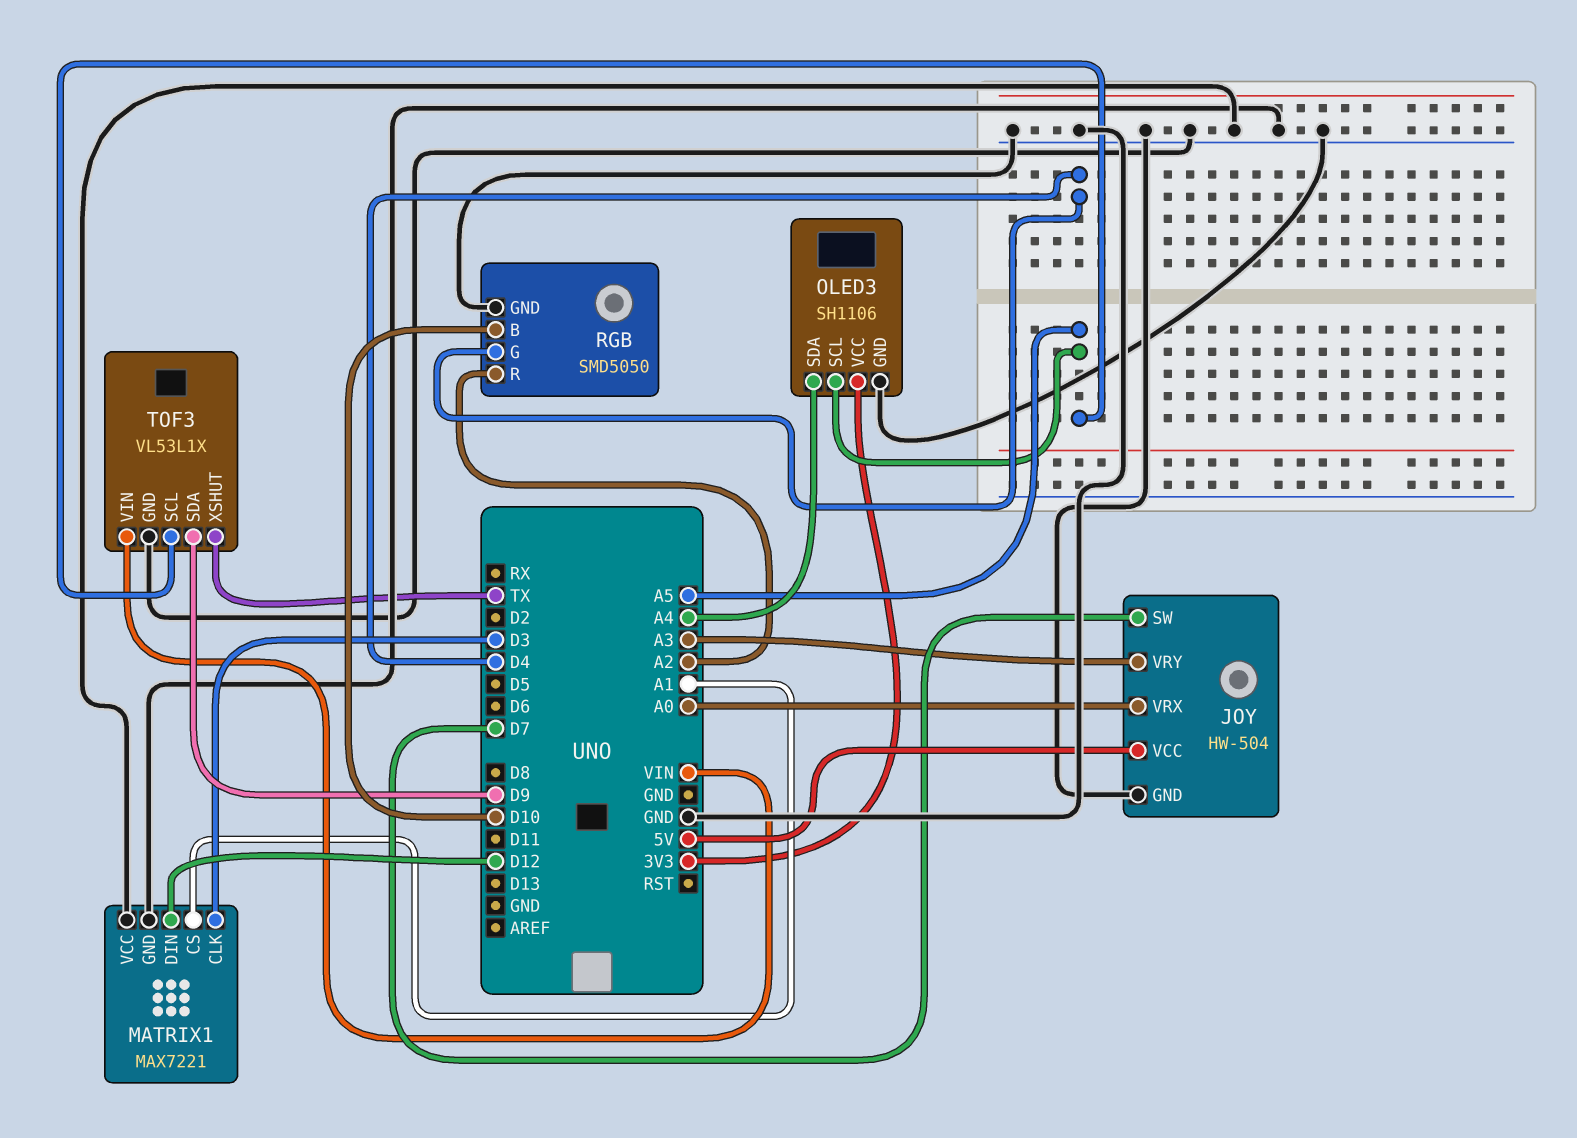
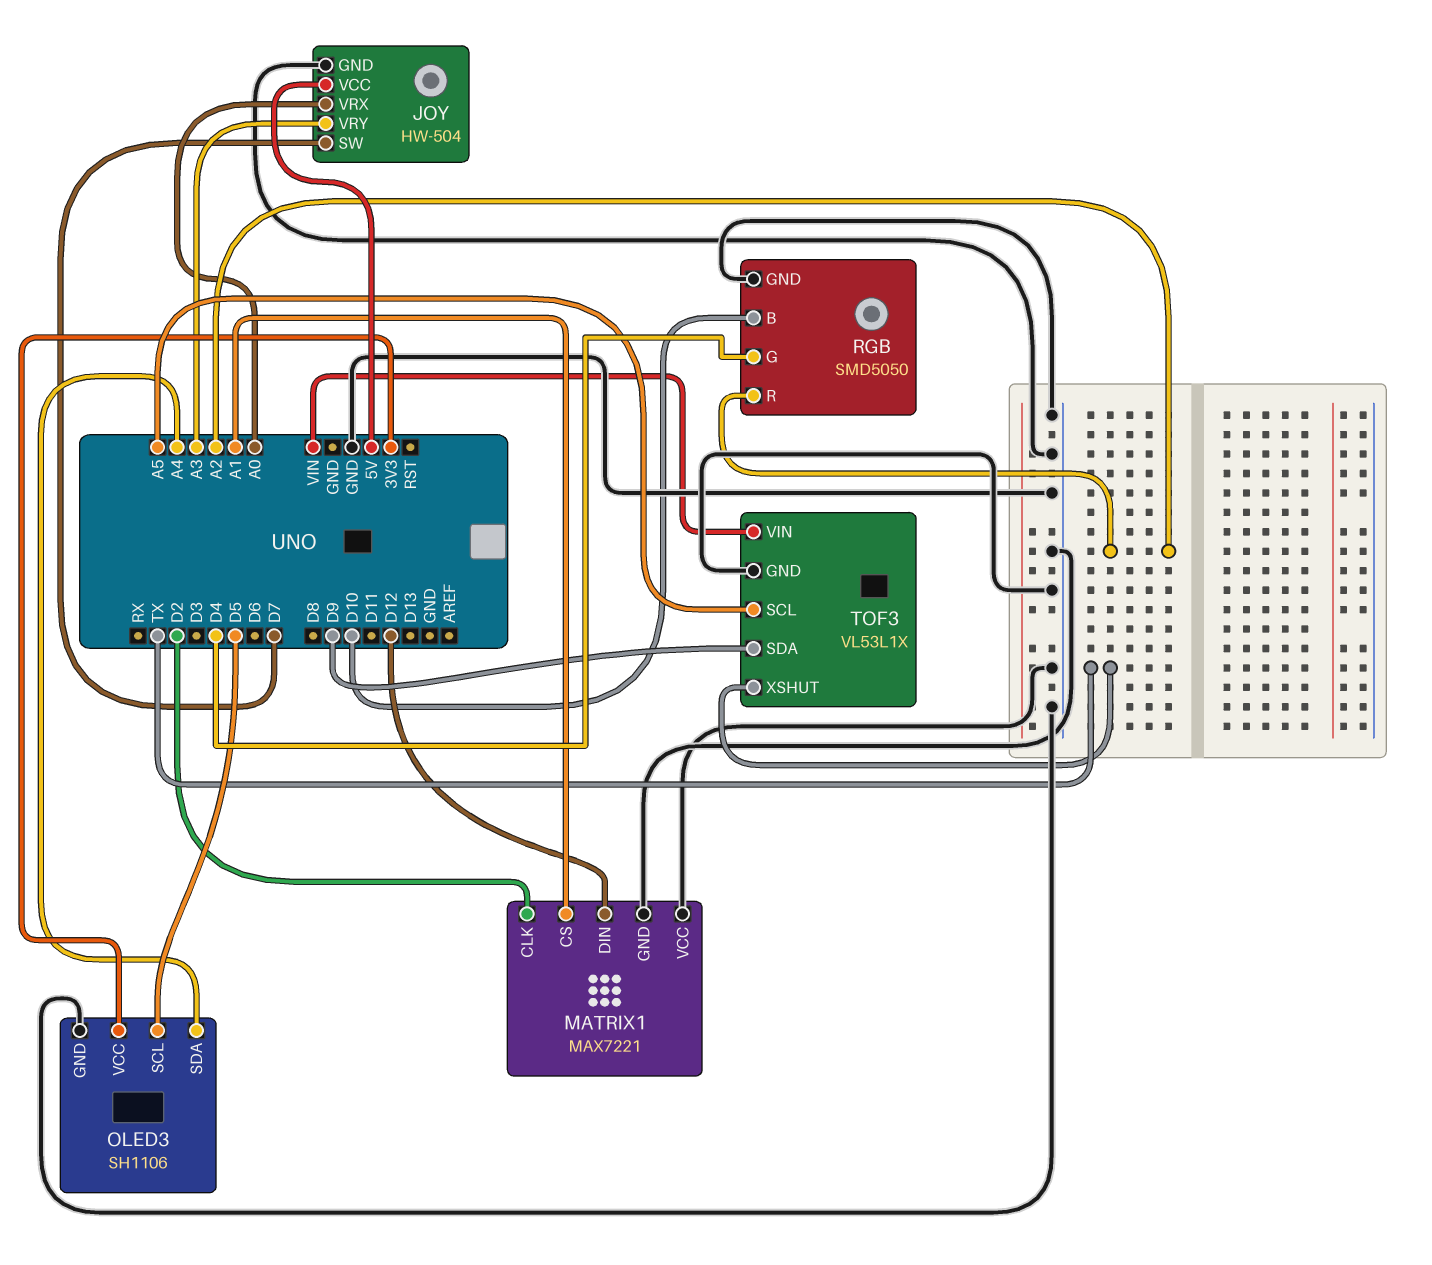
MATRIX1 pin CLK: D3 -> D2
OLED3 pin SCL: A5 -> D5

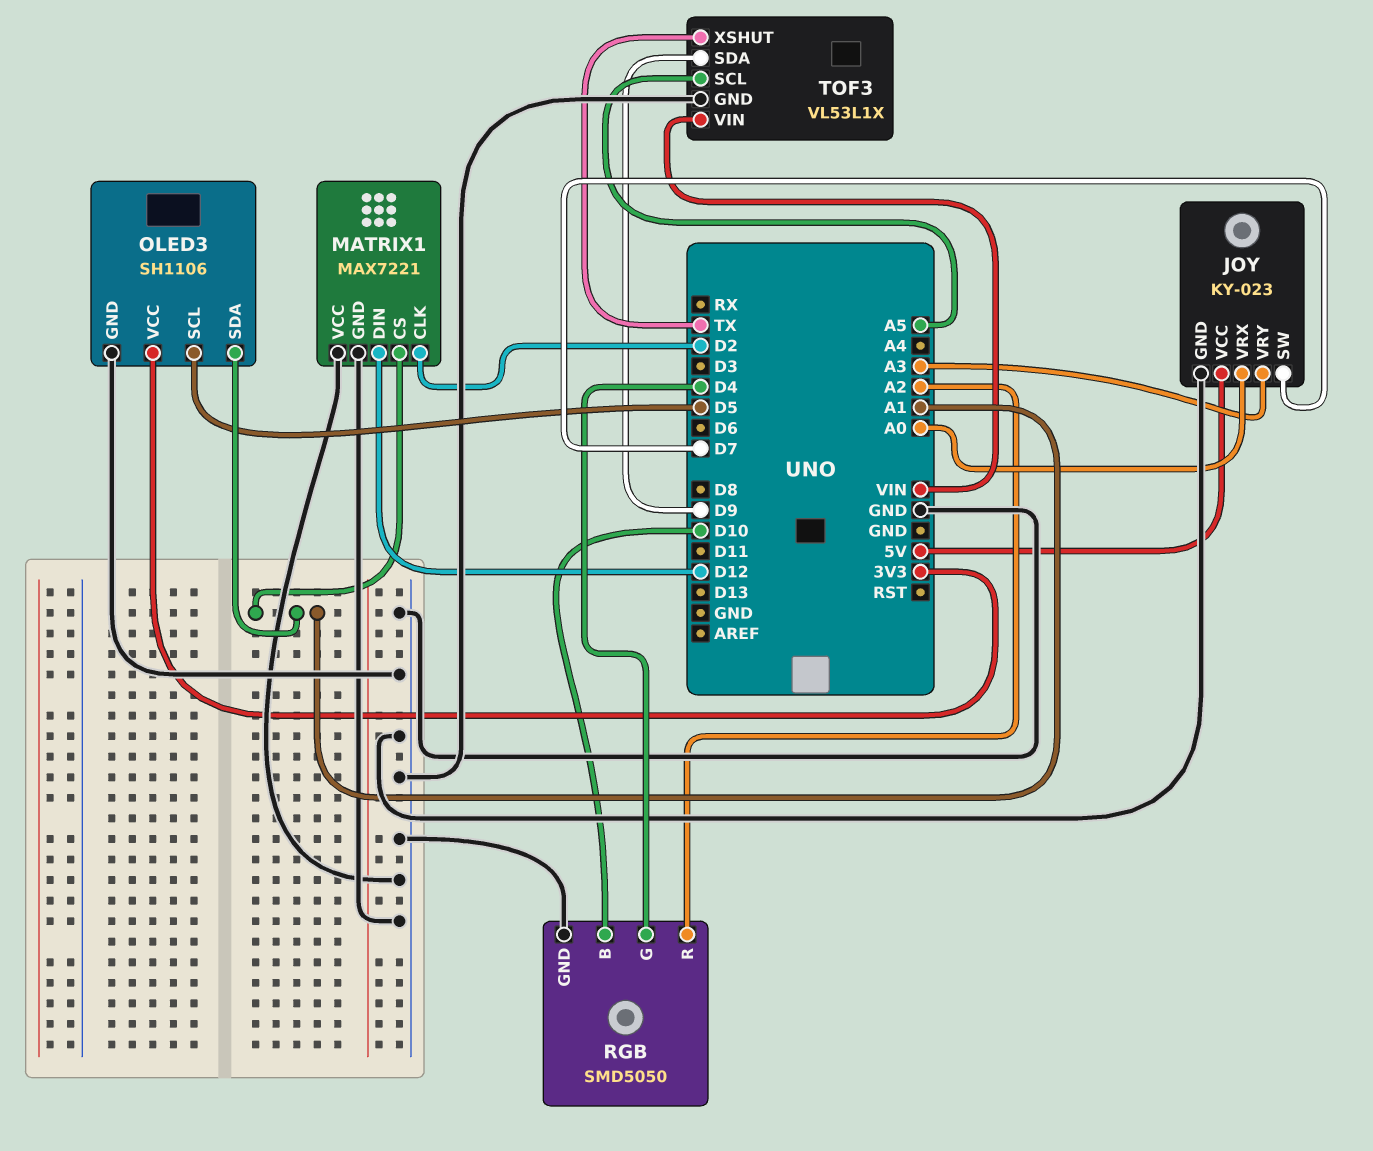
JOY: HW-504 -> KY-023
OLED3 pin SDA: A4 -> A1

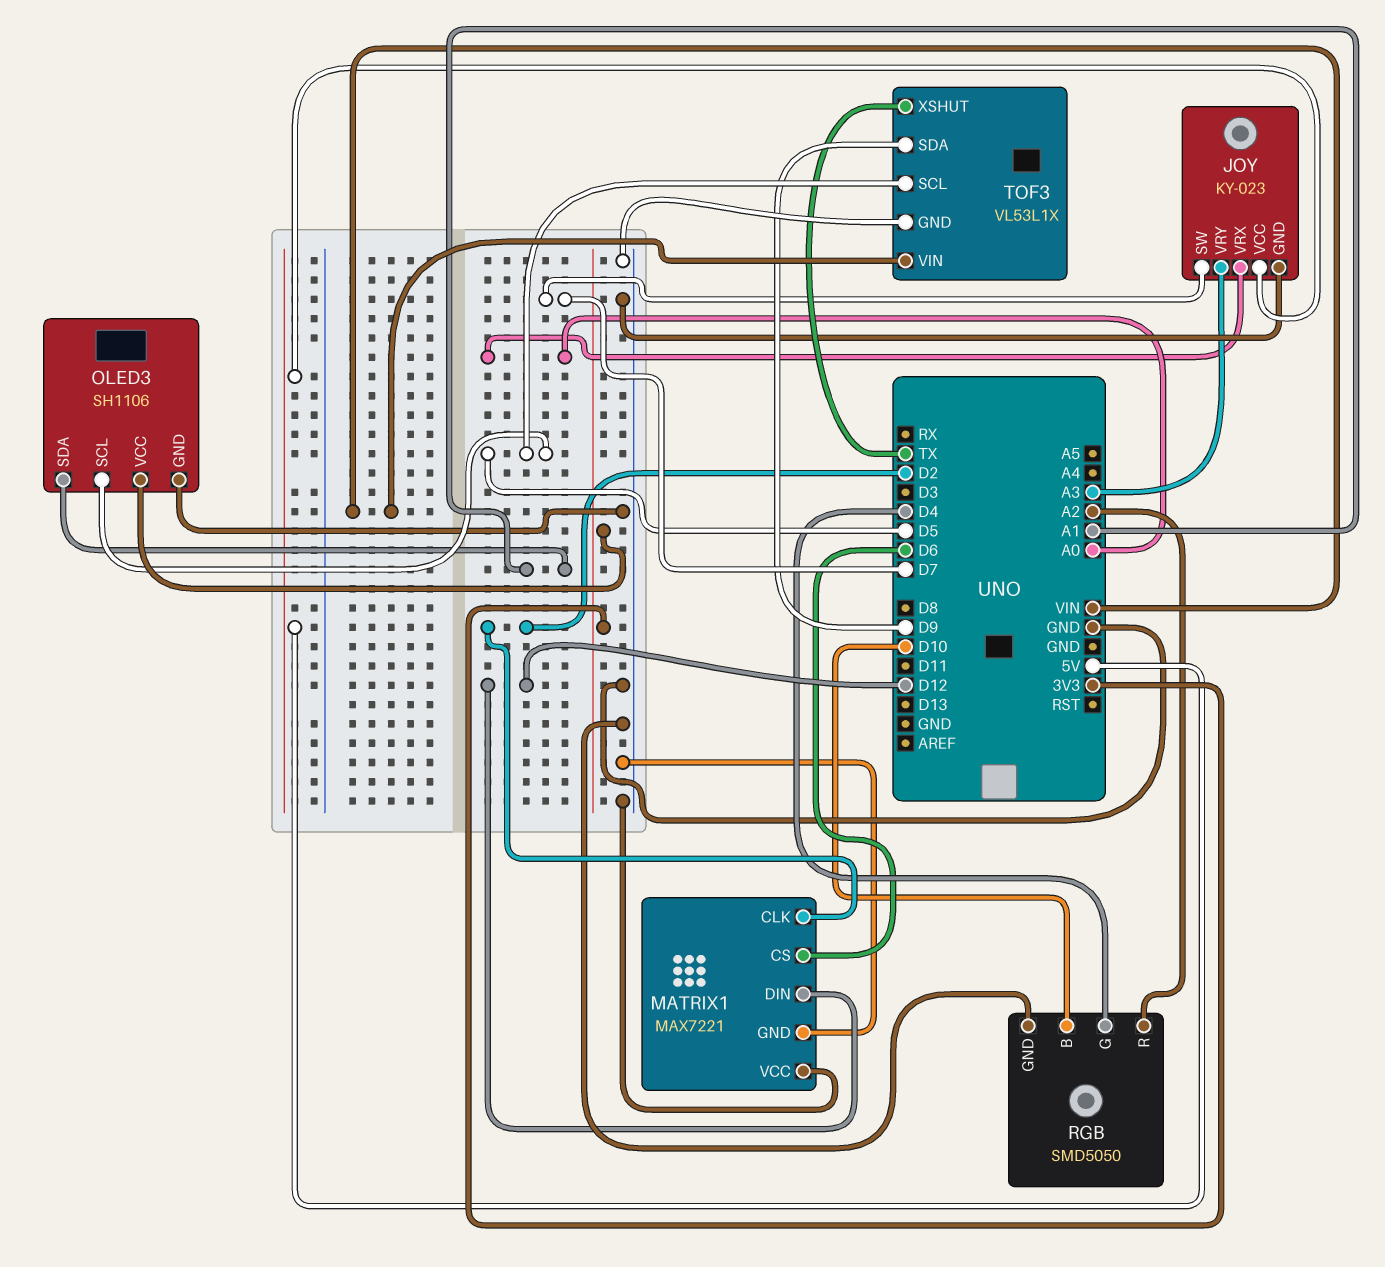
MATRIX1 pin CS: A1 -> D6
TOF3 pin SCL: A5 -> D5

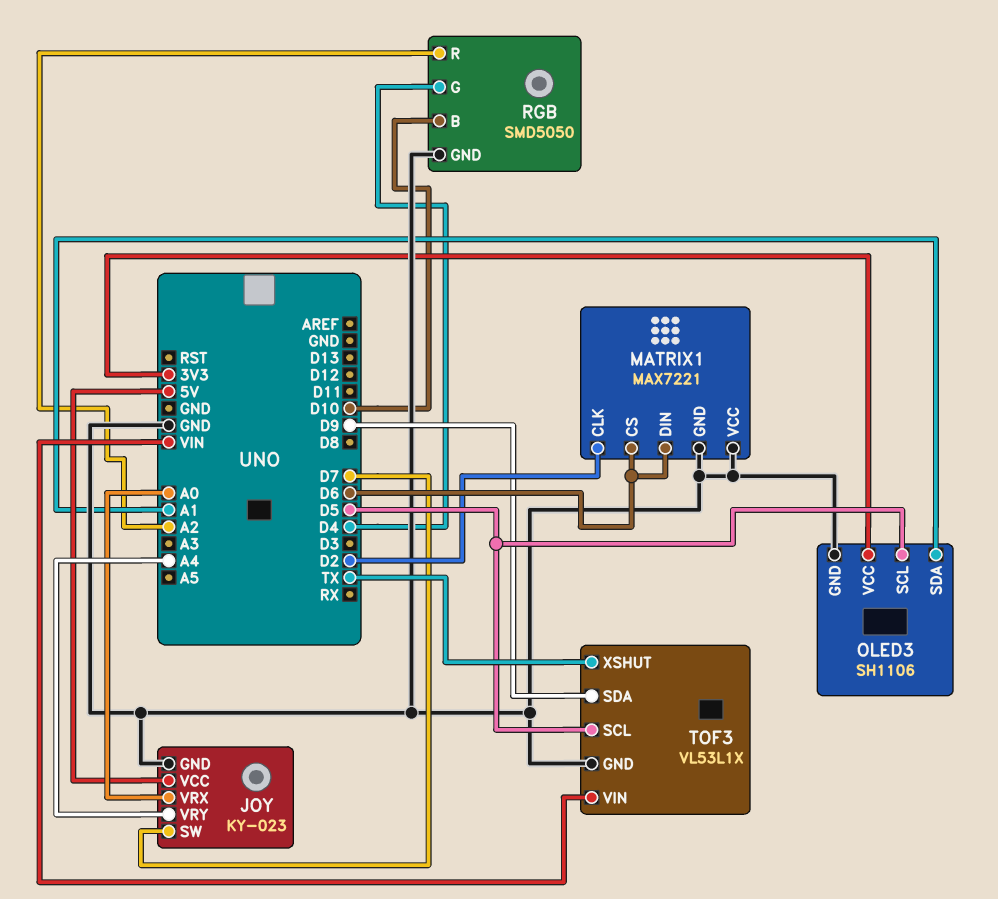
JOY pin VRY: A3 -> A4
MATRIX1 pin DIN: D12 -> D6

